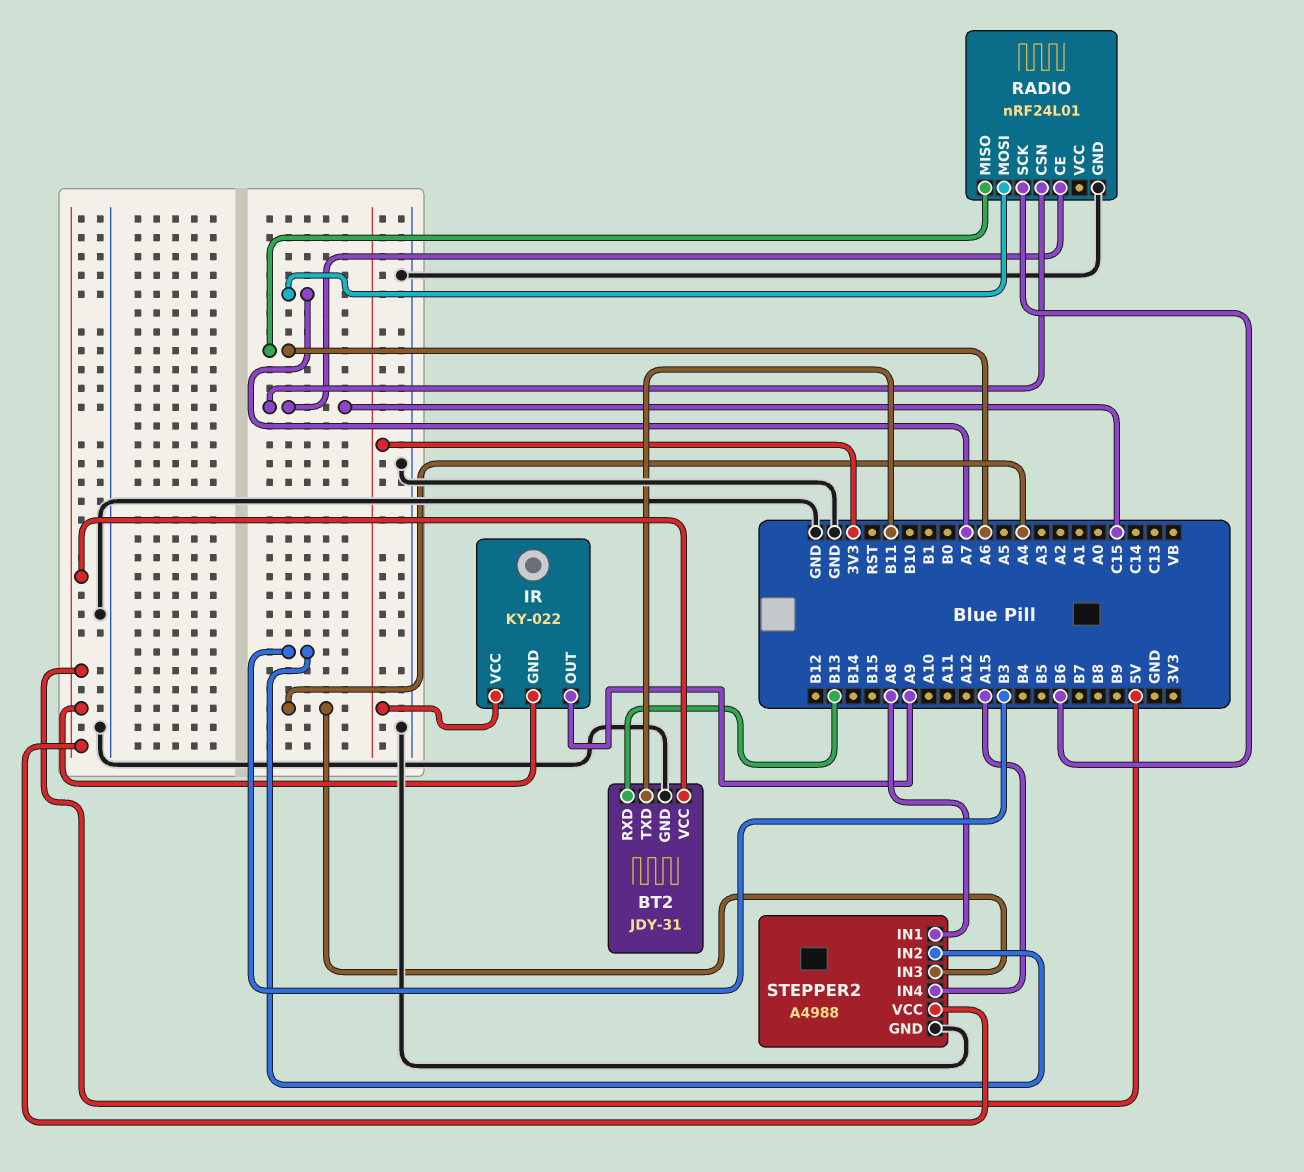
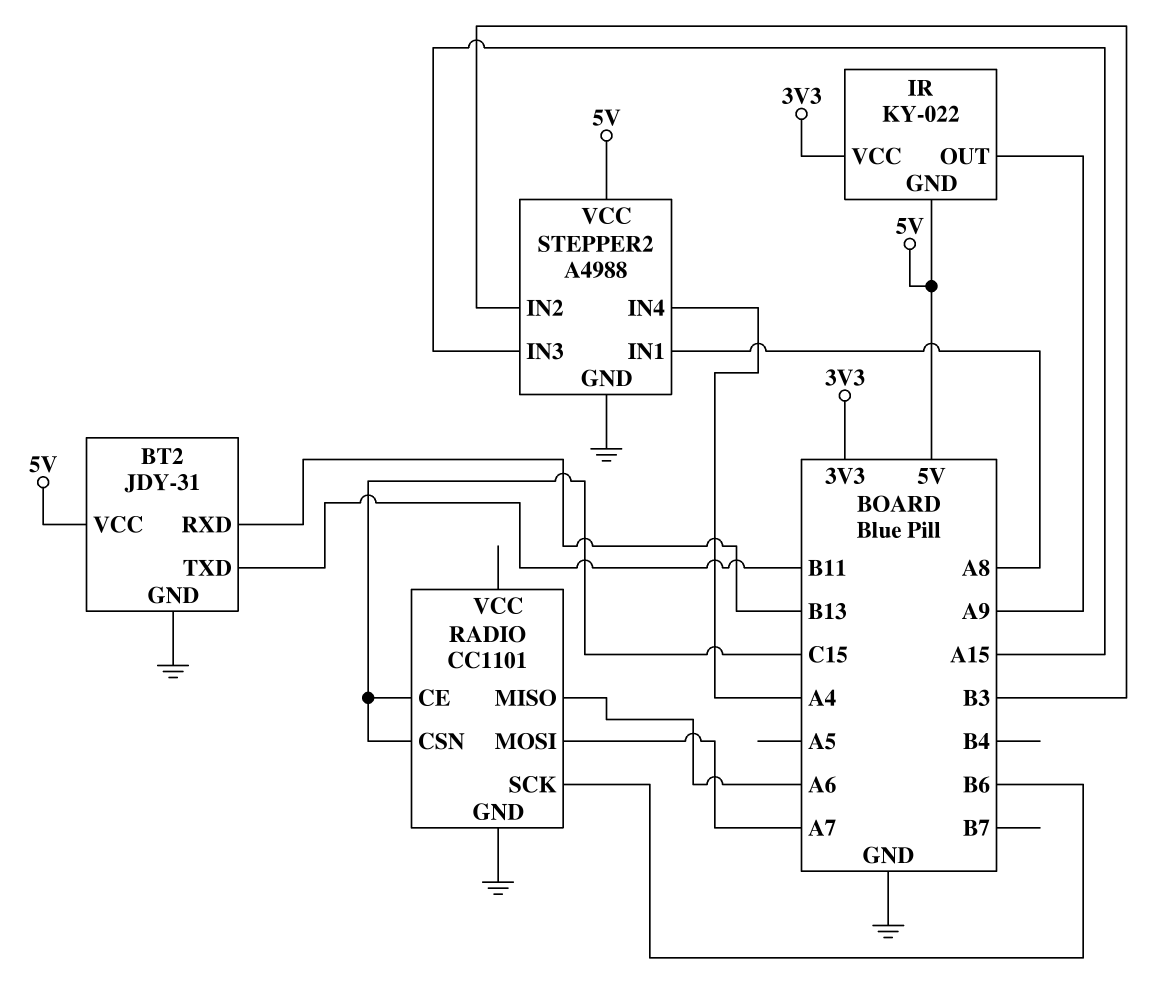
RADIO: nRF24L01 -> CC1101
STEPPER2 pin IN3: A4 -> A15
STEPPER2 pin IN4: A15 -> A4

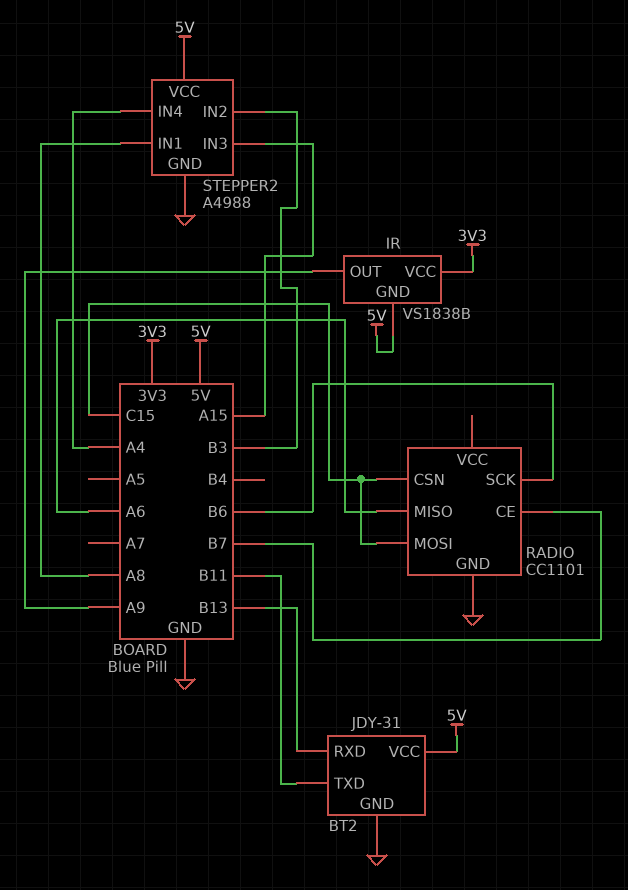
IR: KY-022 -> VS1838B
RADIO pin CE: C15 -> B7
RADIO pin MOSI: A7 -> C15

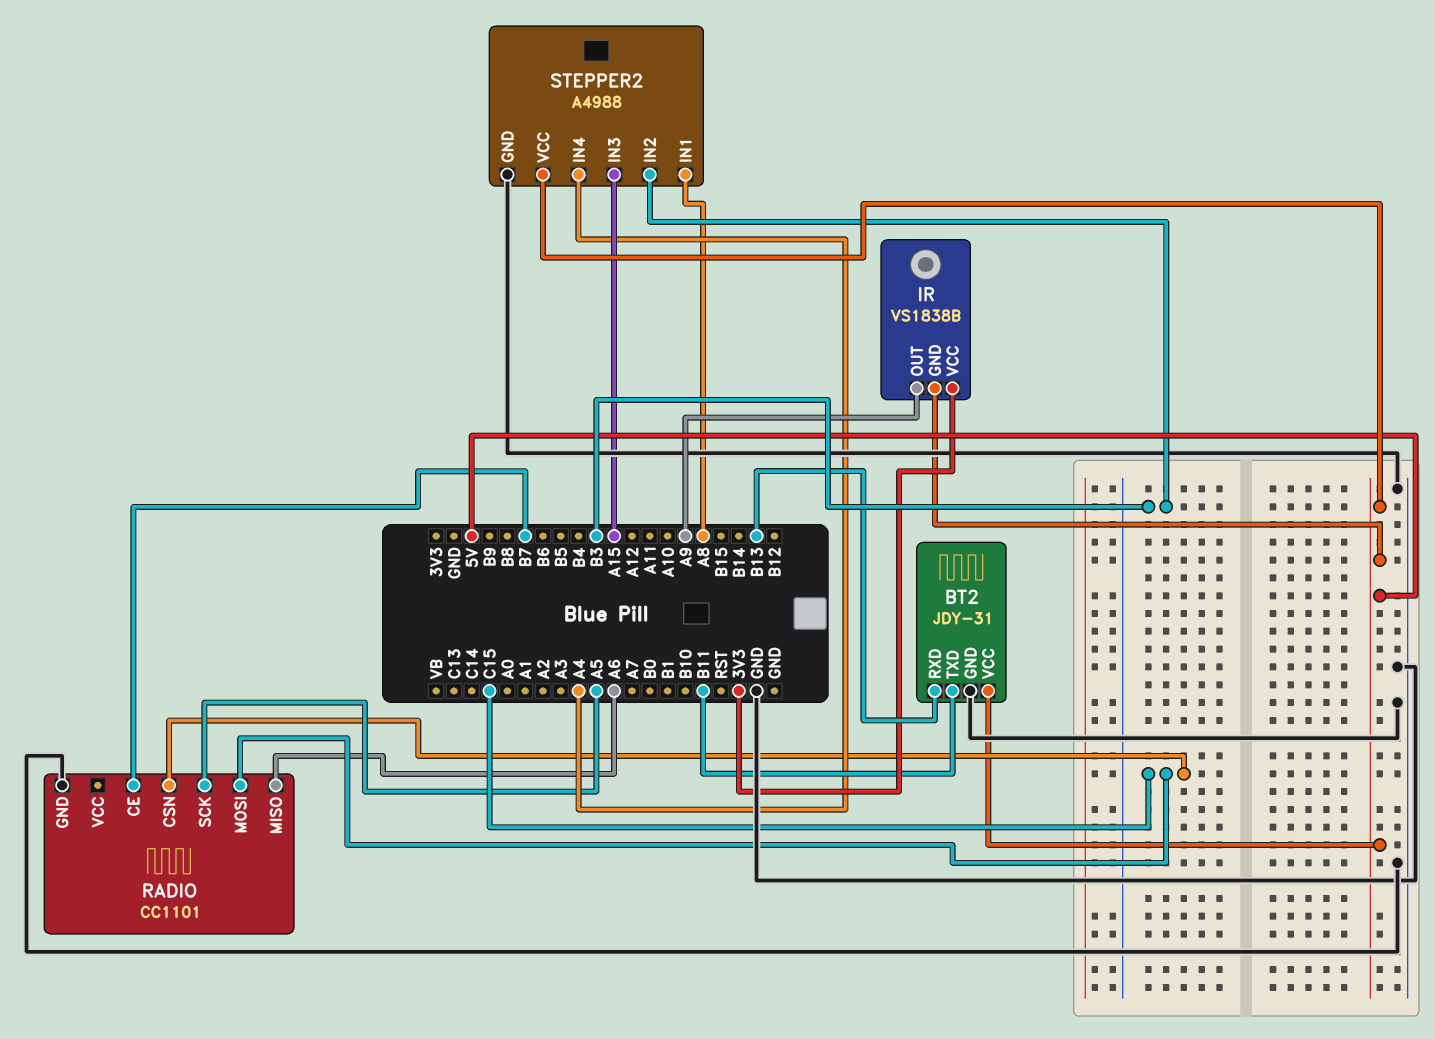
RADIO pin SCK: B6 -> A5

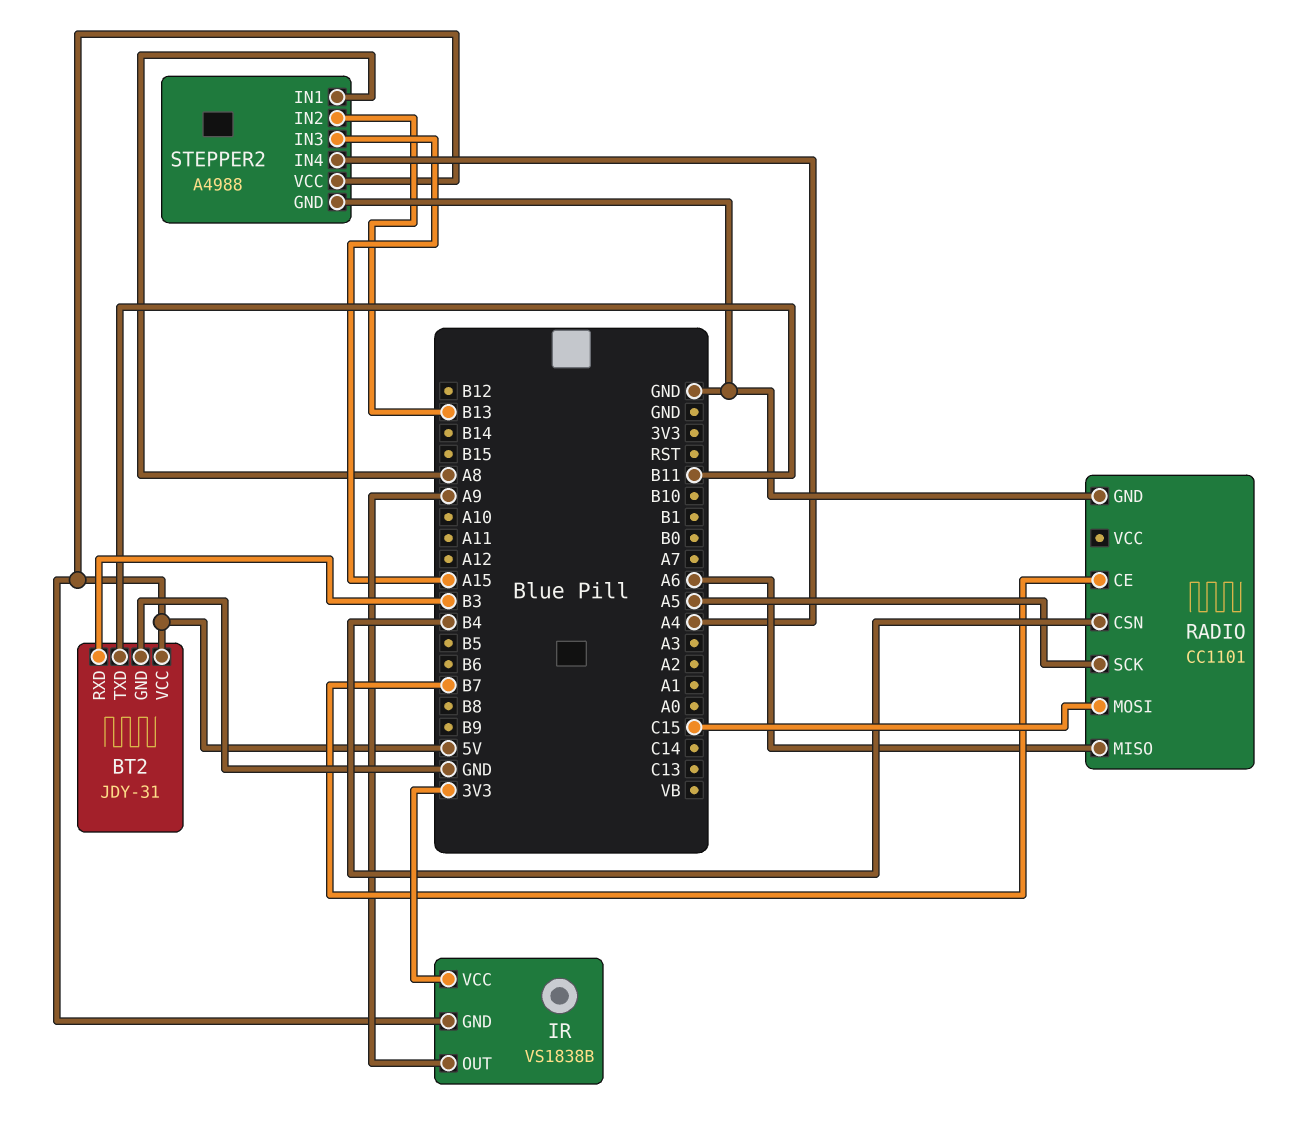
BT2 pin RXD: B13 -> B3
RADIO pin CSN: C15 -> B4
STEPPER2 pin IN2: B3 -> B13

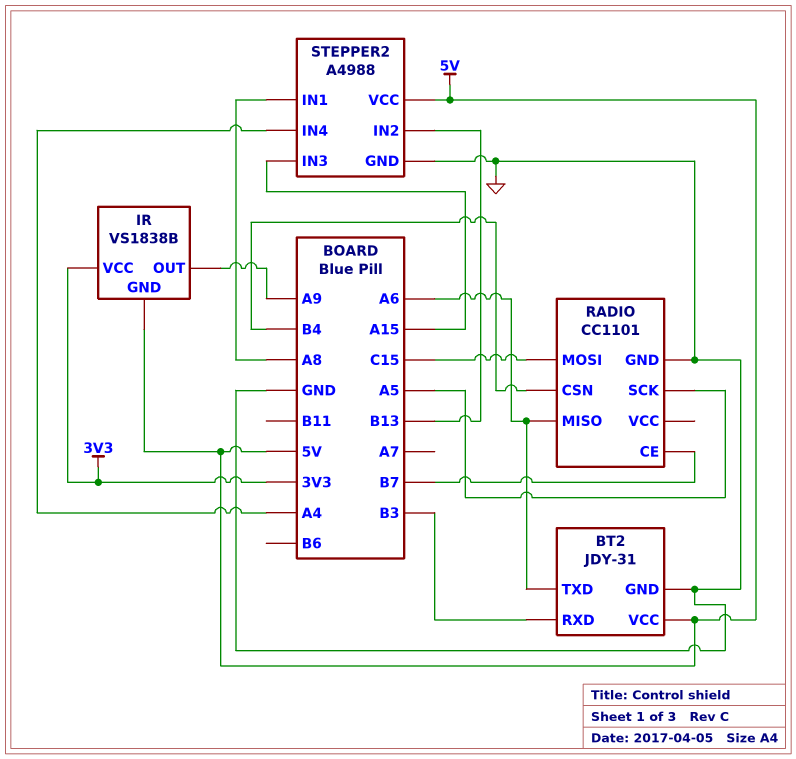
BT2 pin TXD: B11 -> A6

